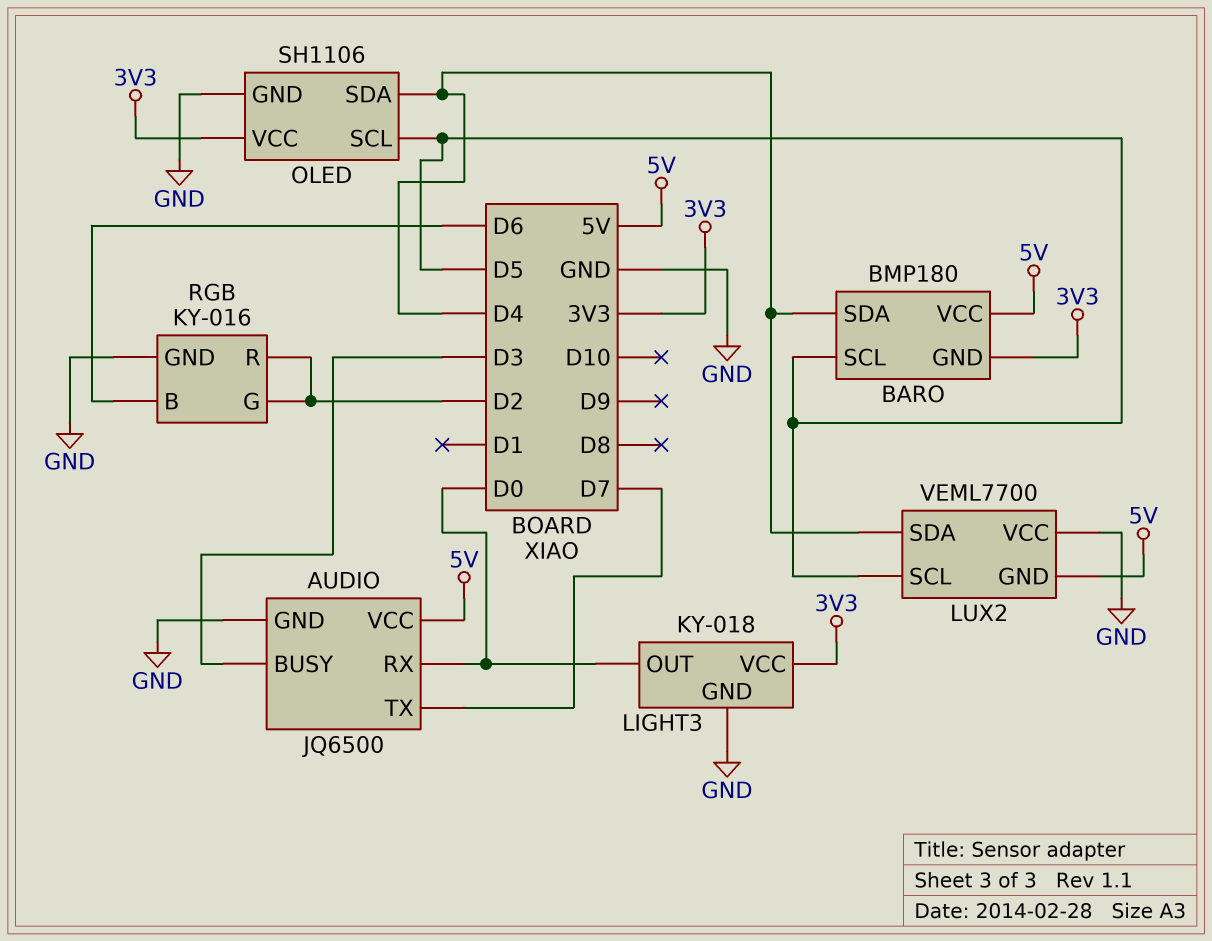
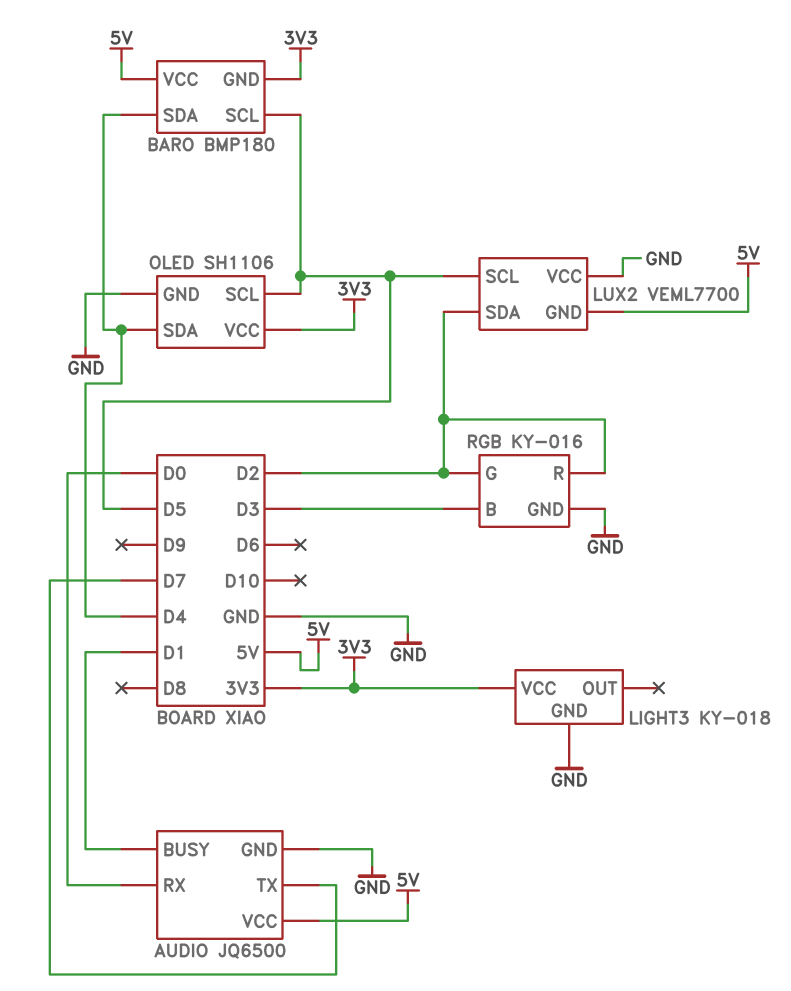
AUDIO pin BUSY: D3 -> D1
LIGHT3 pin OUT: D0 -> none
LUX2 pin SDA: D4 -> D2
RGB pin B: D6 -> D3

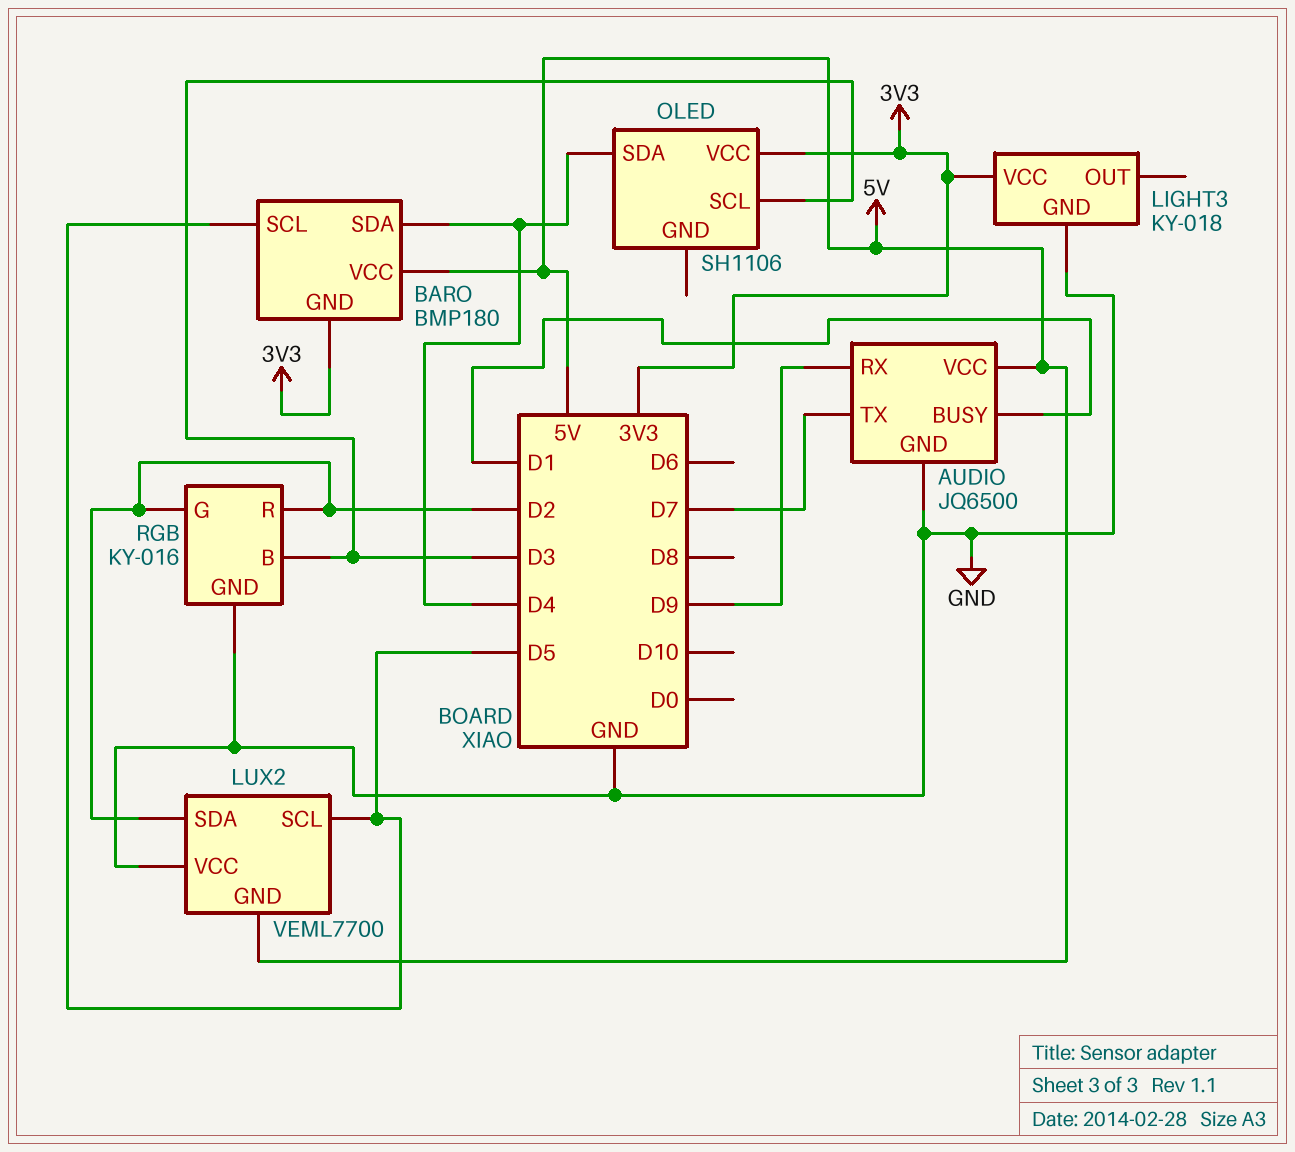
AUDIO pin RX: D0 -> D9
OLED pin GND: GND -> none
OLED pin SCL: D5 -> D3

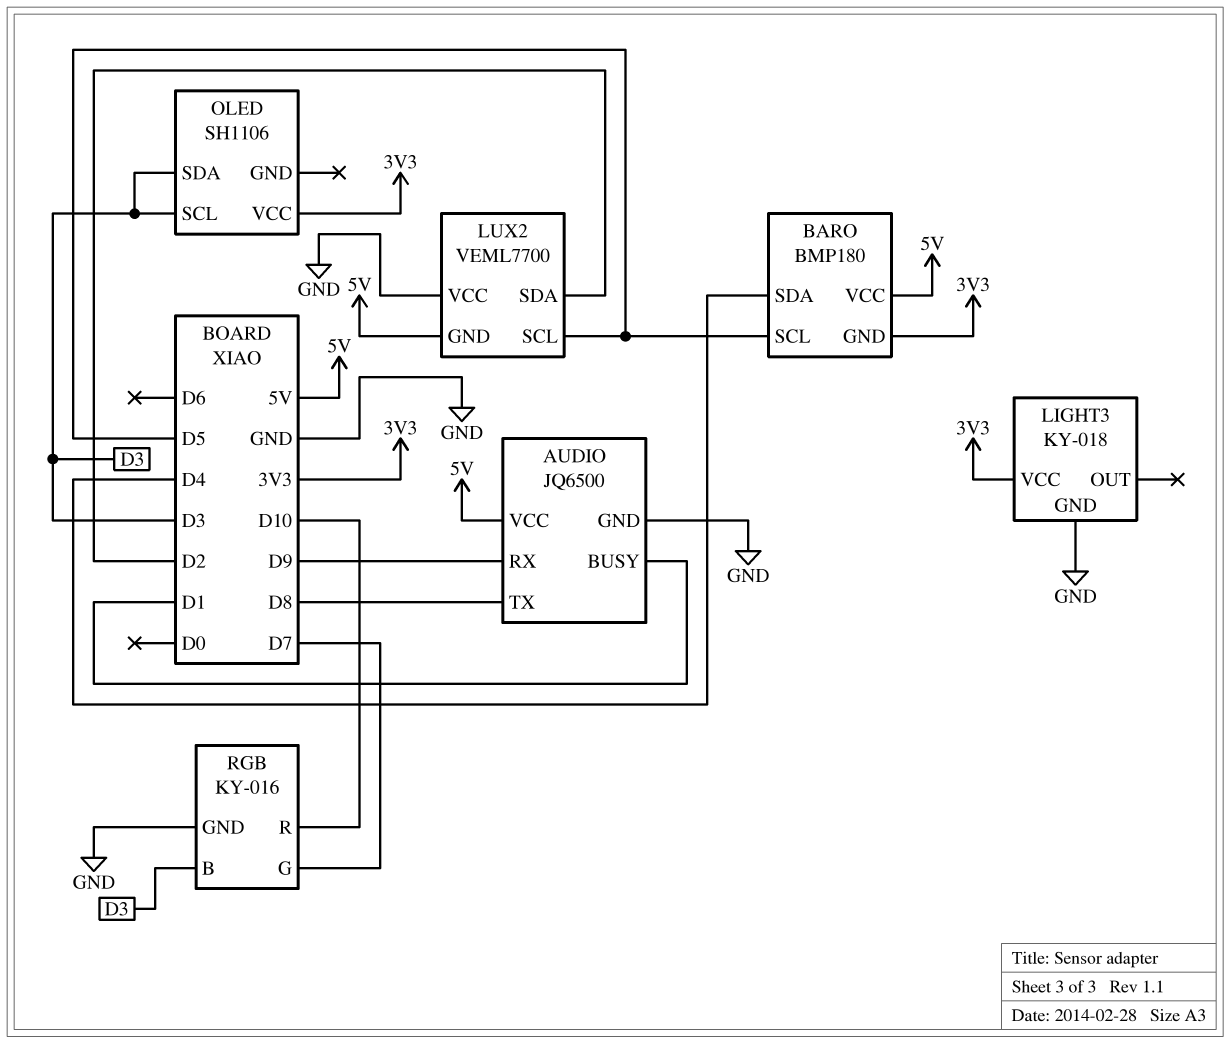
AUDIO pin TX: D7 -> D8
OLED pin SDA: D4 -> D3
RGB pin G: D2 -> D7
RGB pin R: D2 -> D10

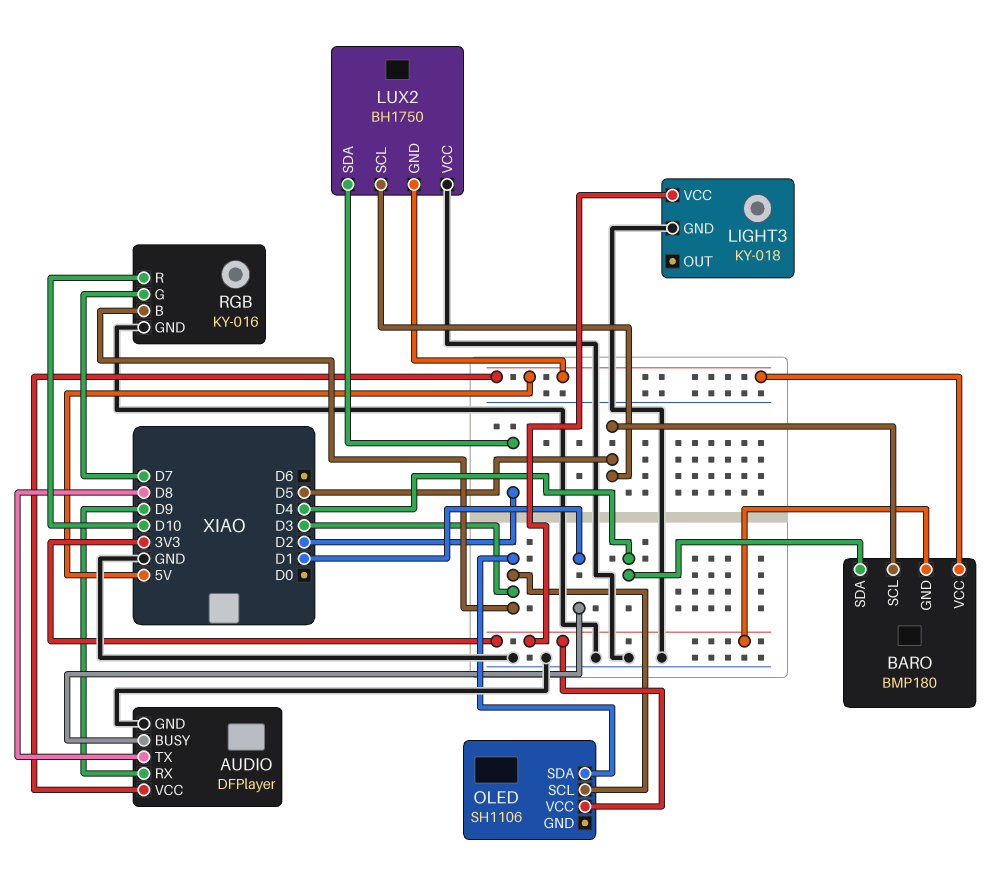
AUDIO: JQ6500 -> DFPlayer
LUX2: VEML7700 -> BH1750

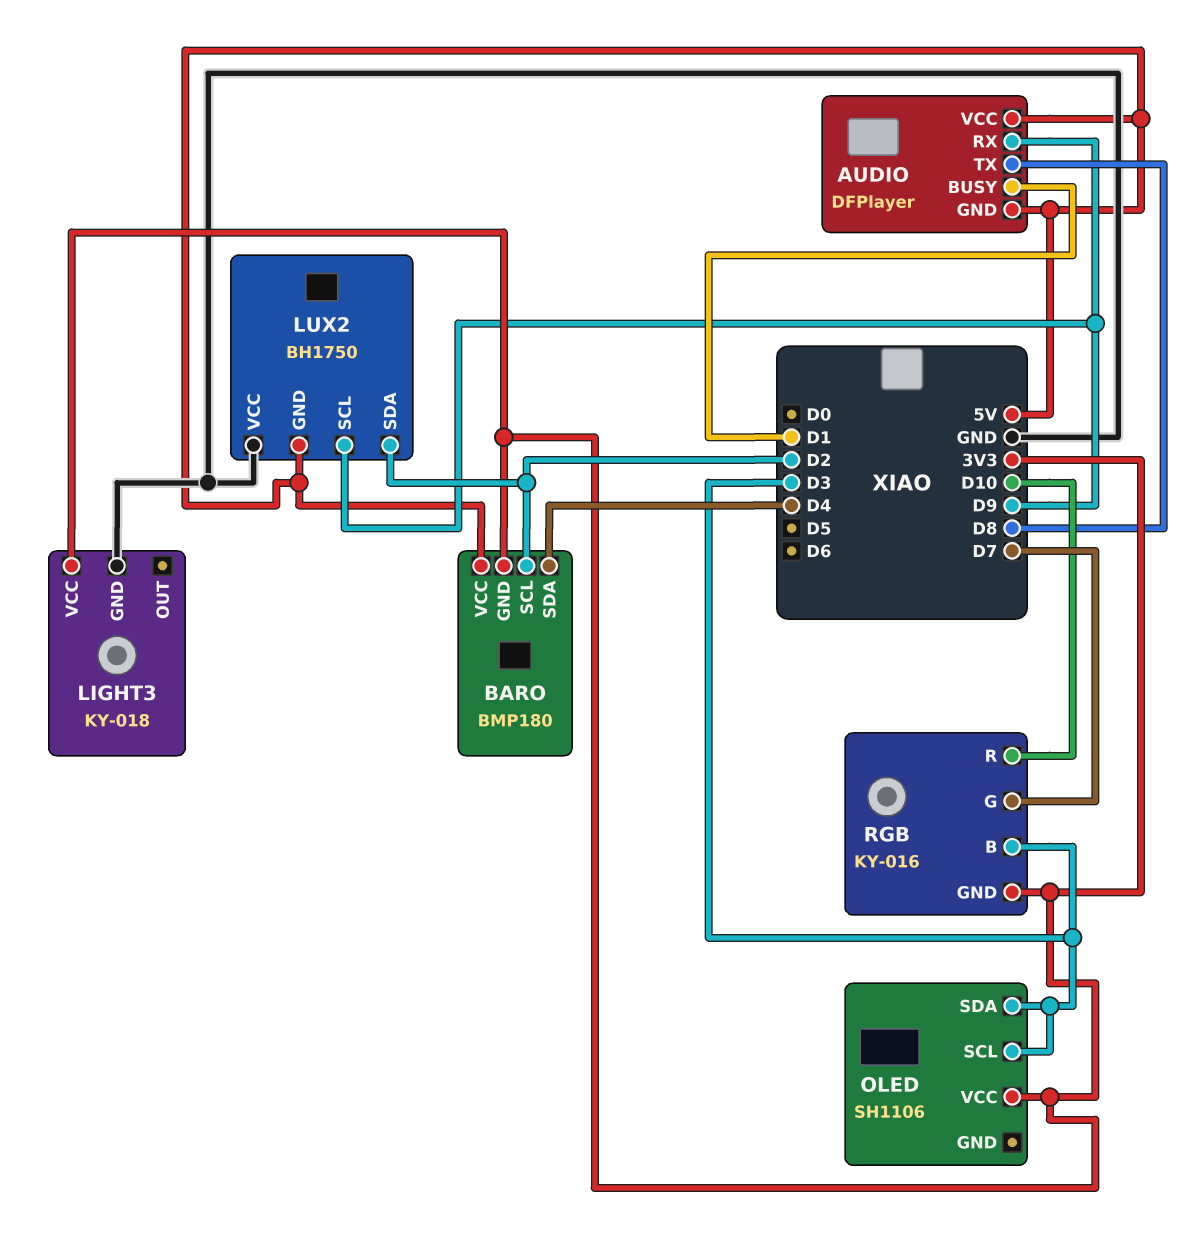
AUDIO pin GND: GND -> 5V
BARO pin SCL: D5 -> D2
LUX2 pin SCL: D5 -> D9
RGB pin GND: GND -> 3V3

